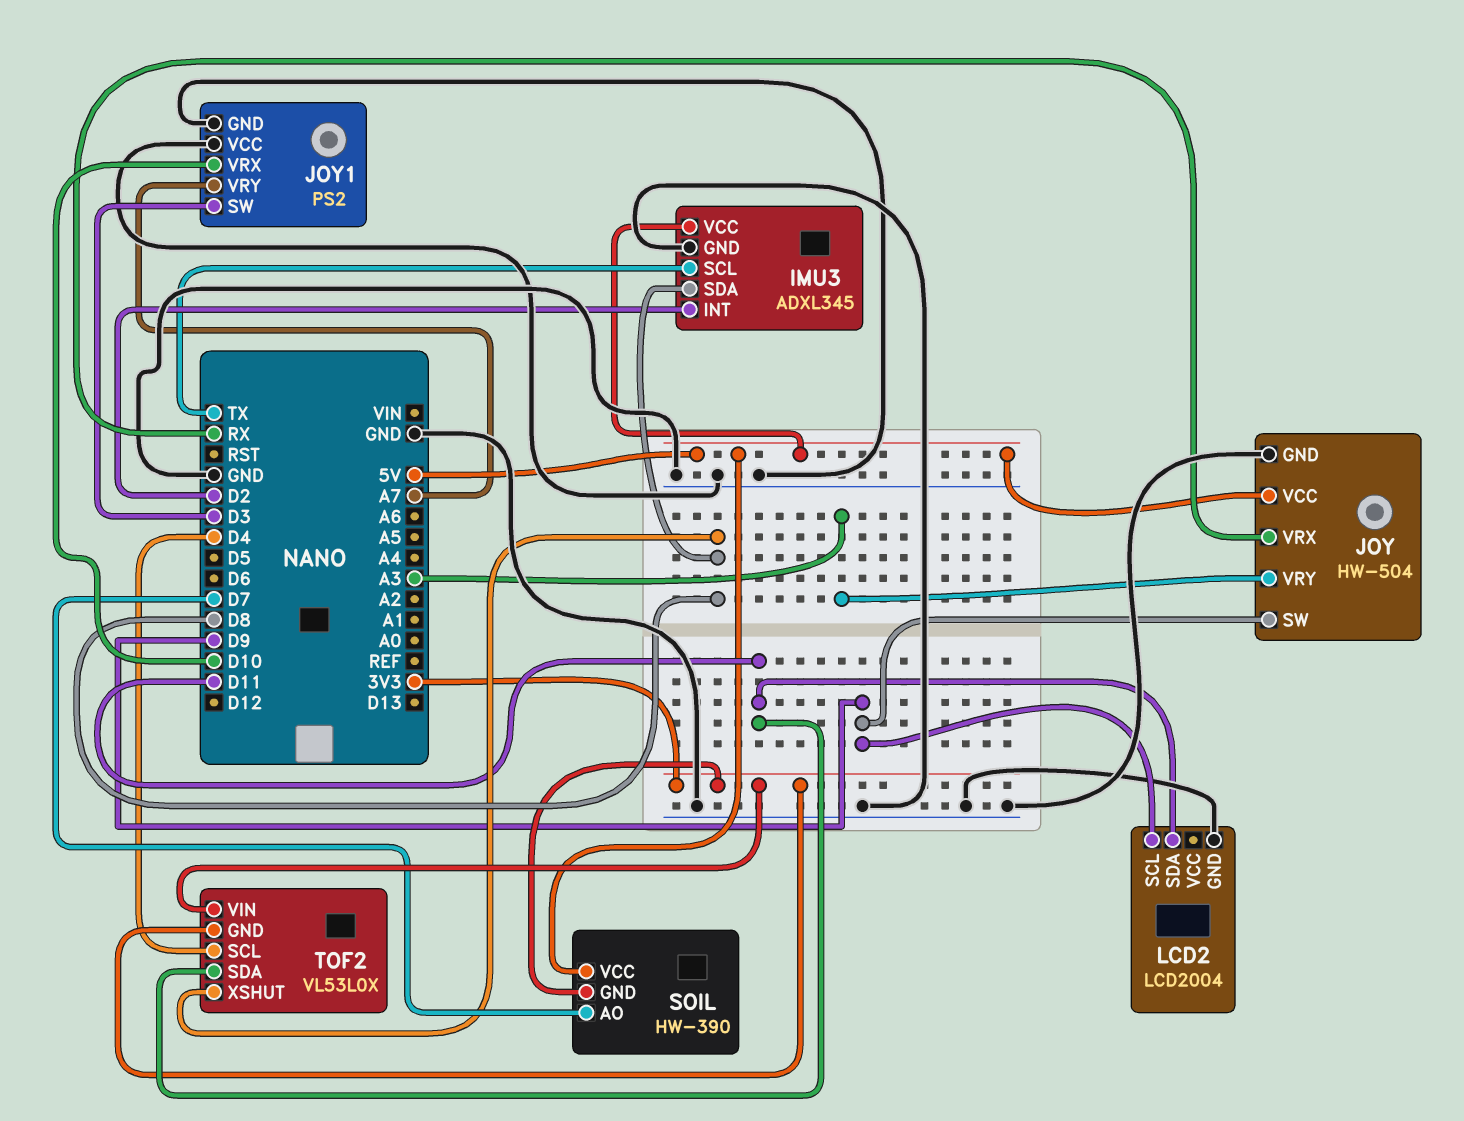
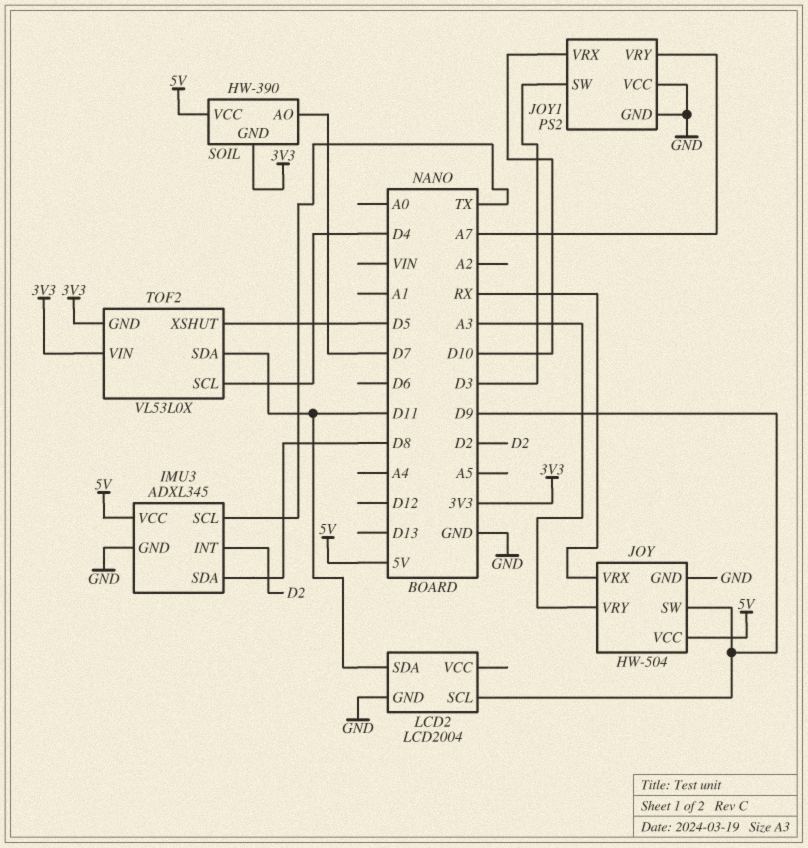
TOF2 pin XSHUT: D8 -> D5

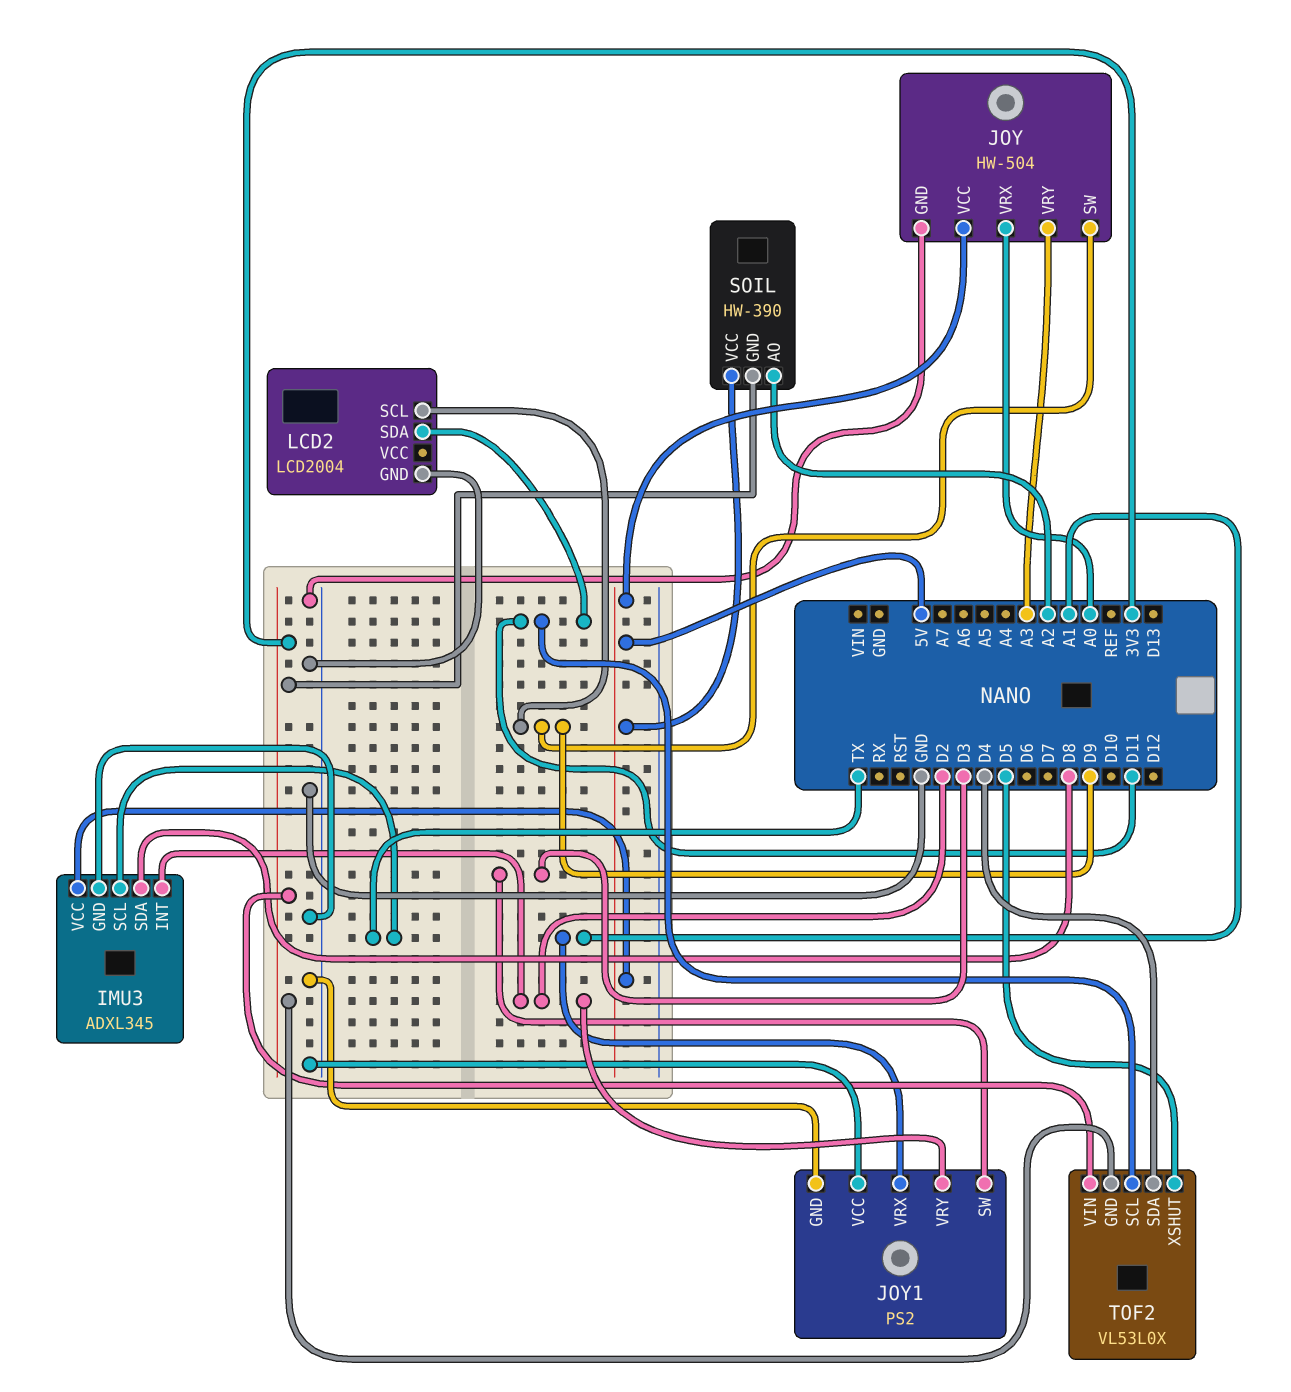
JOY pin VRX: RX -> A0
JOY1 pin VRX: D10 -> A1
JOY1 pin VRY: A7 -> D2
SOIL pin AO: D7 -> A2
TOF2 pin SCL: D4 -> D11
TOF2 pin SDA: D11 -> D4

